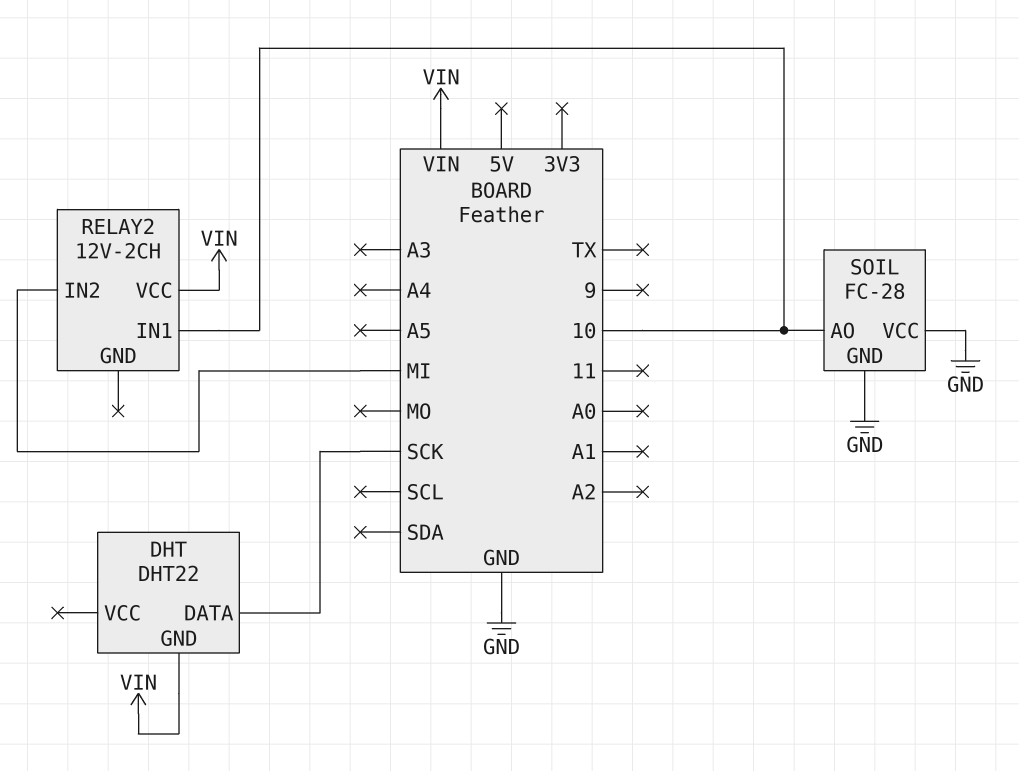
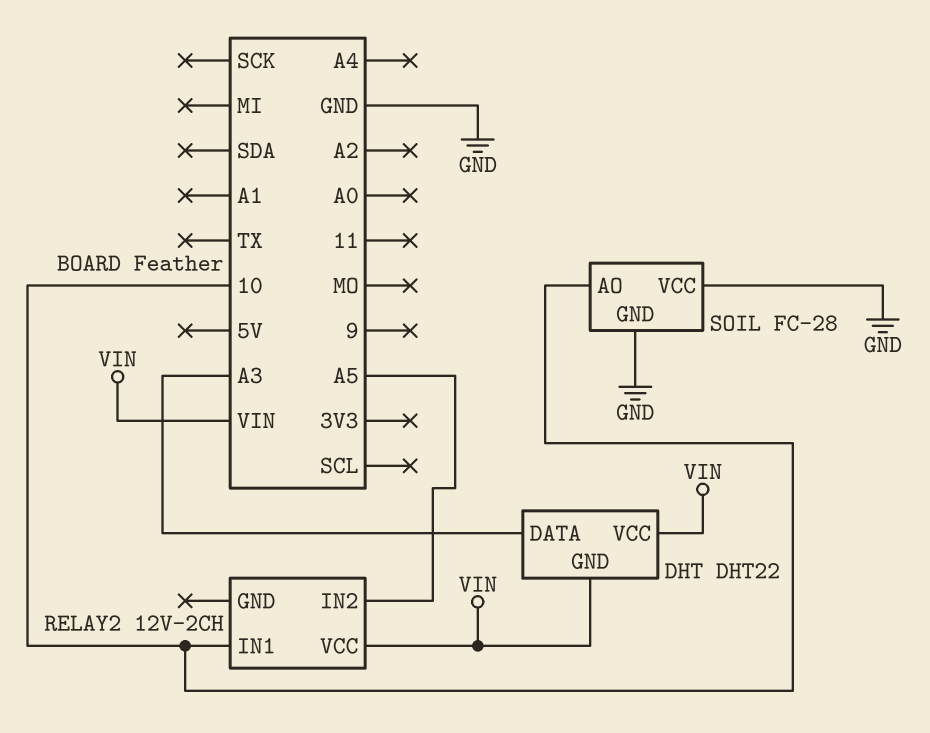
DHT pin DATA: SCK -> A3
DHT pin VCC: none -> VIN
RELAY2 pin IN2: MI -> A5

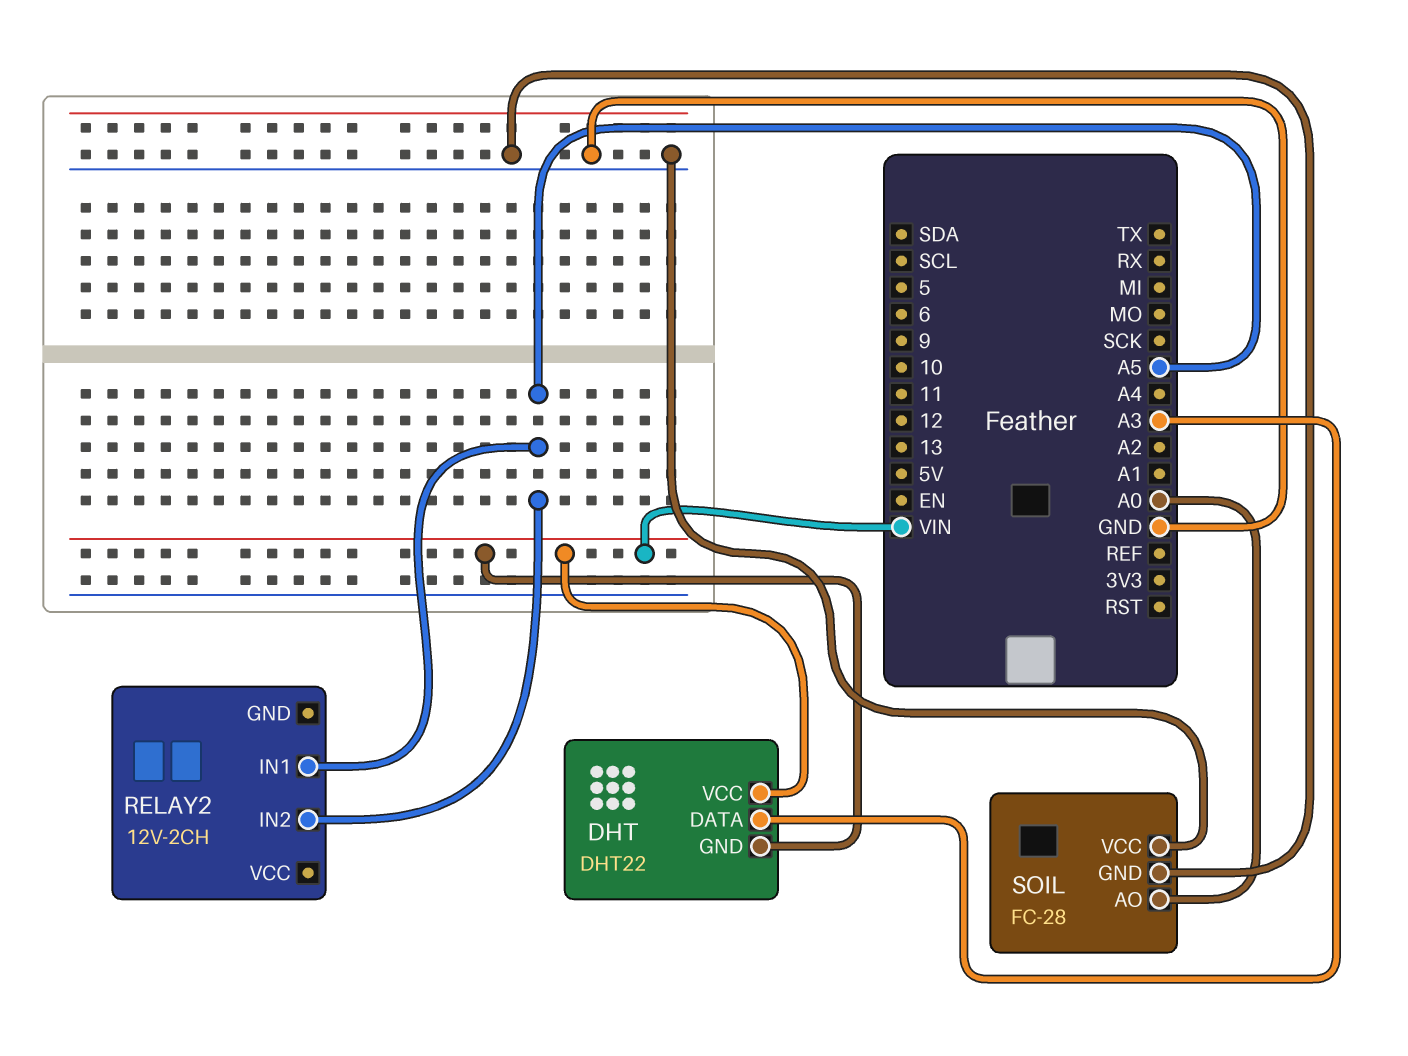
RELAY2 pin IN1: 10 -> A5
RELAY2 pin VCC: VIN -> none
SOIL pin AO: 10 -> A0

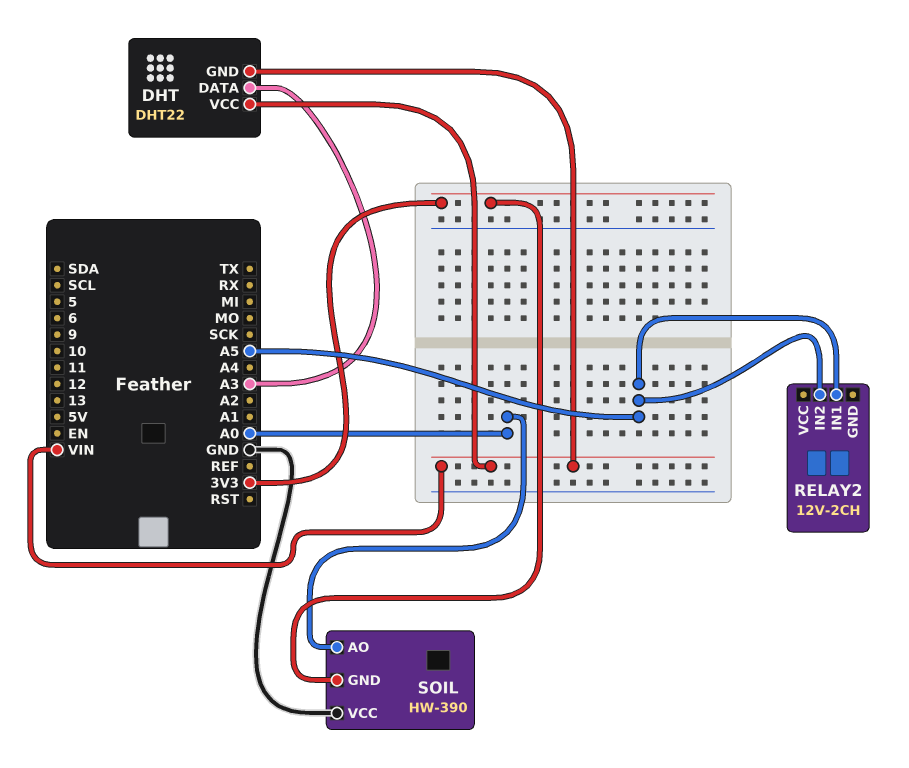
SOIL: FC-28 -> HW-390
SOIL pin GND: GND -> 3V3

